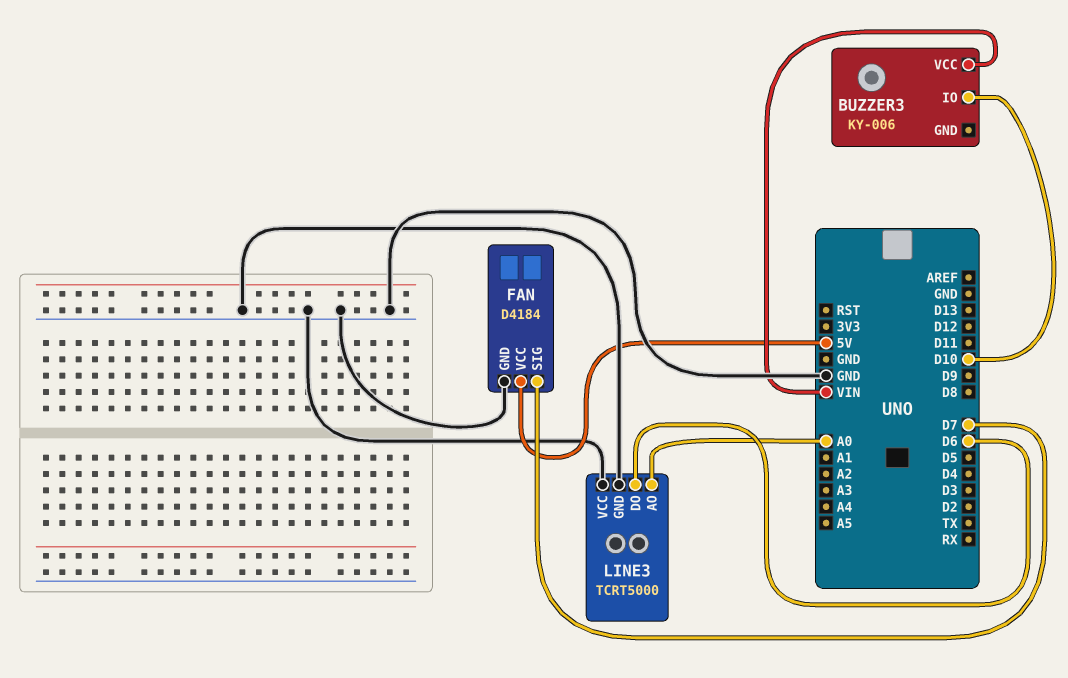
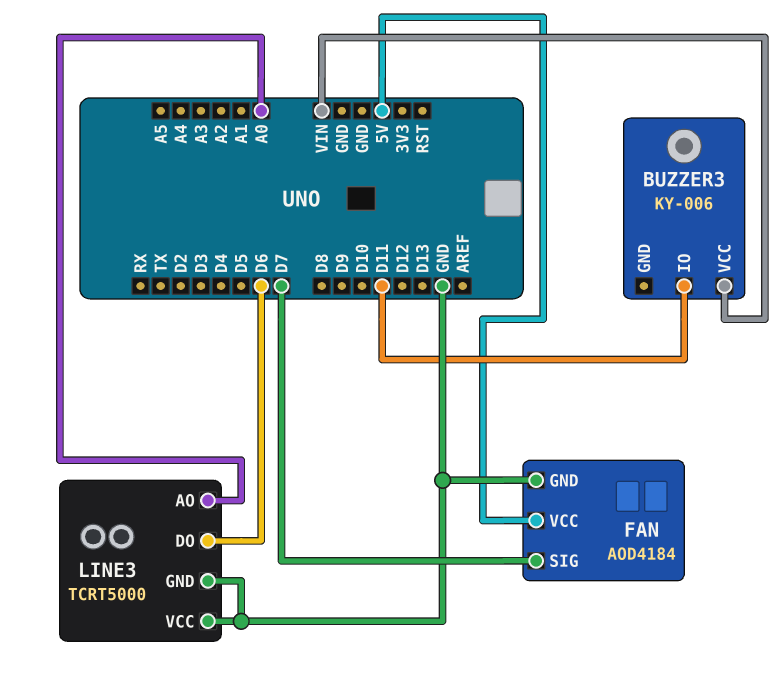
BUZZER3 pin IO: D10 -> D11
FAN: D4184 -> AOD4184

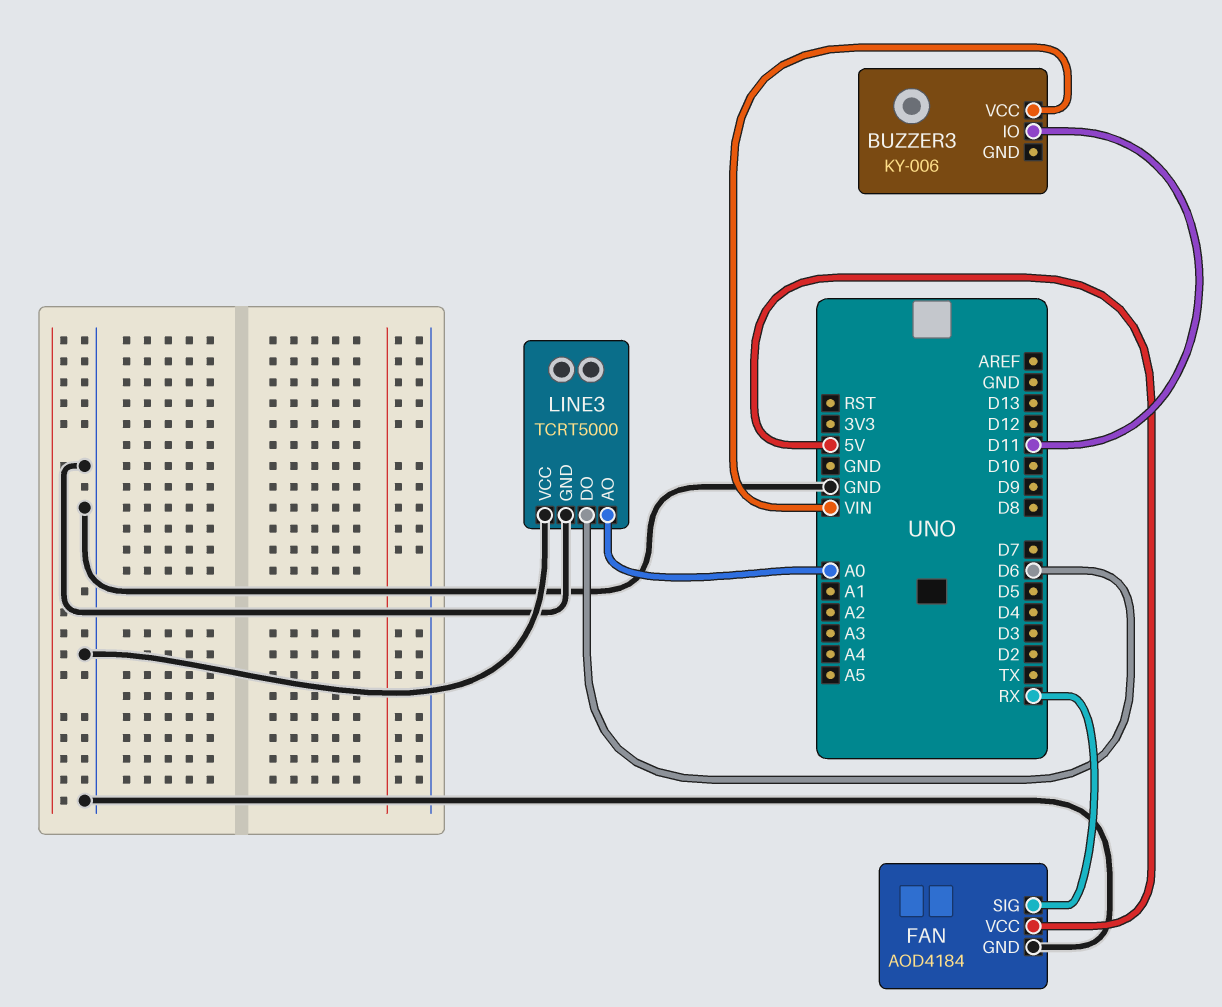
FAN pin SIG: D7 -> RX

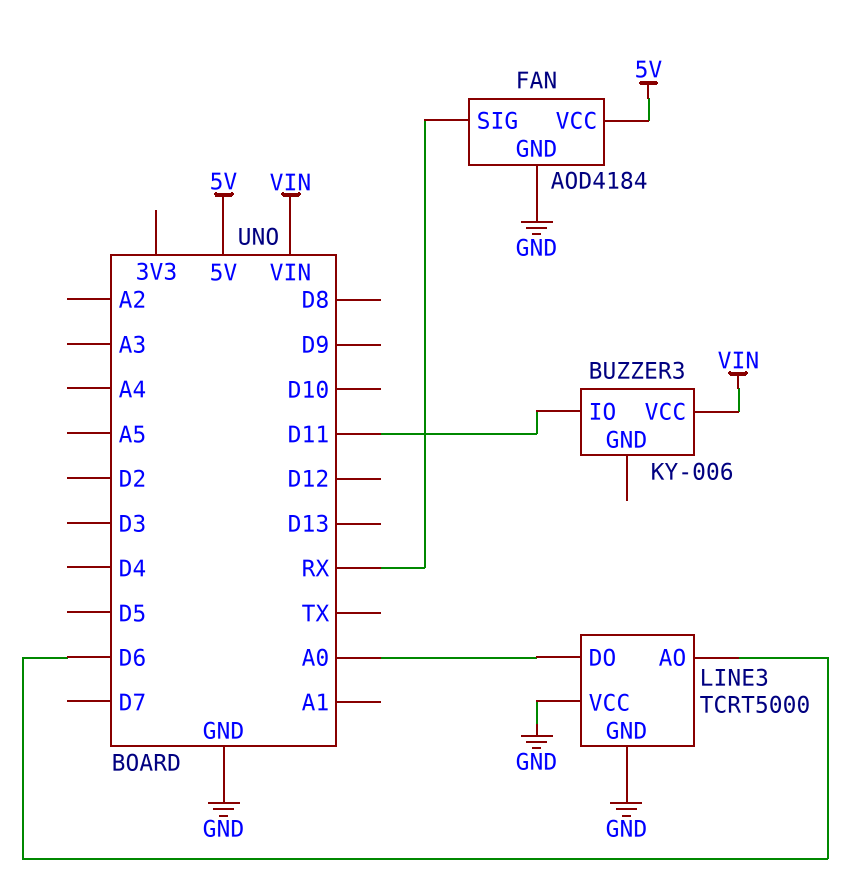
LINE3 pin AO: A0 -> D6
LINE3 pin DO: D6 -> A0

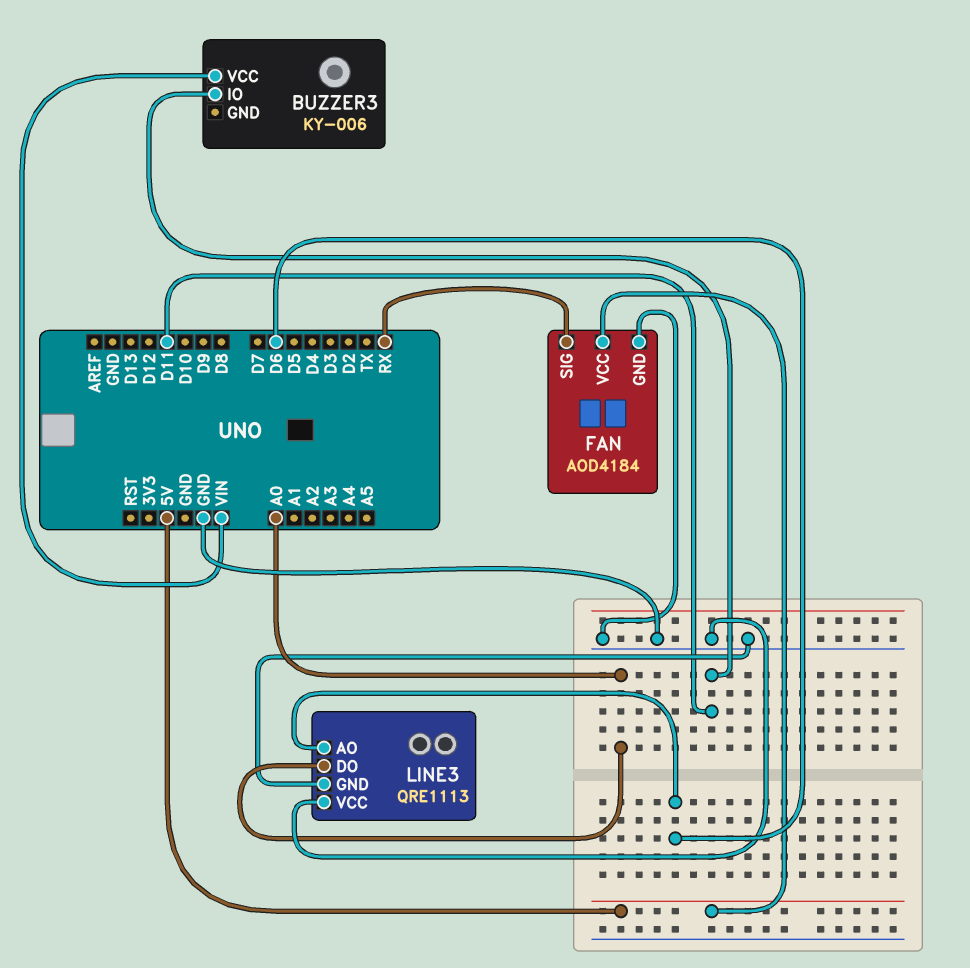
LINE3: TCRT5000 -> QRE1113

